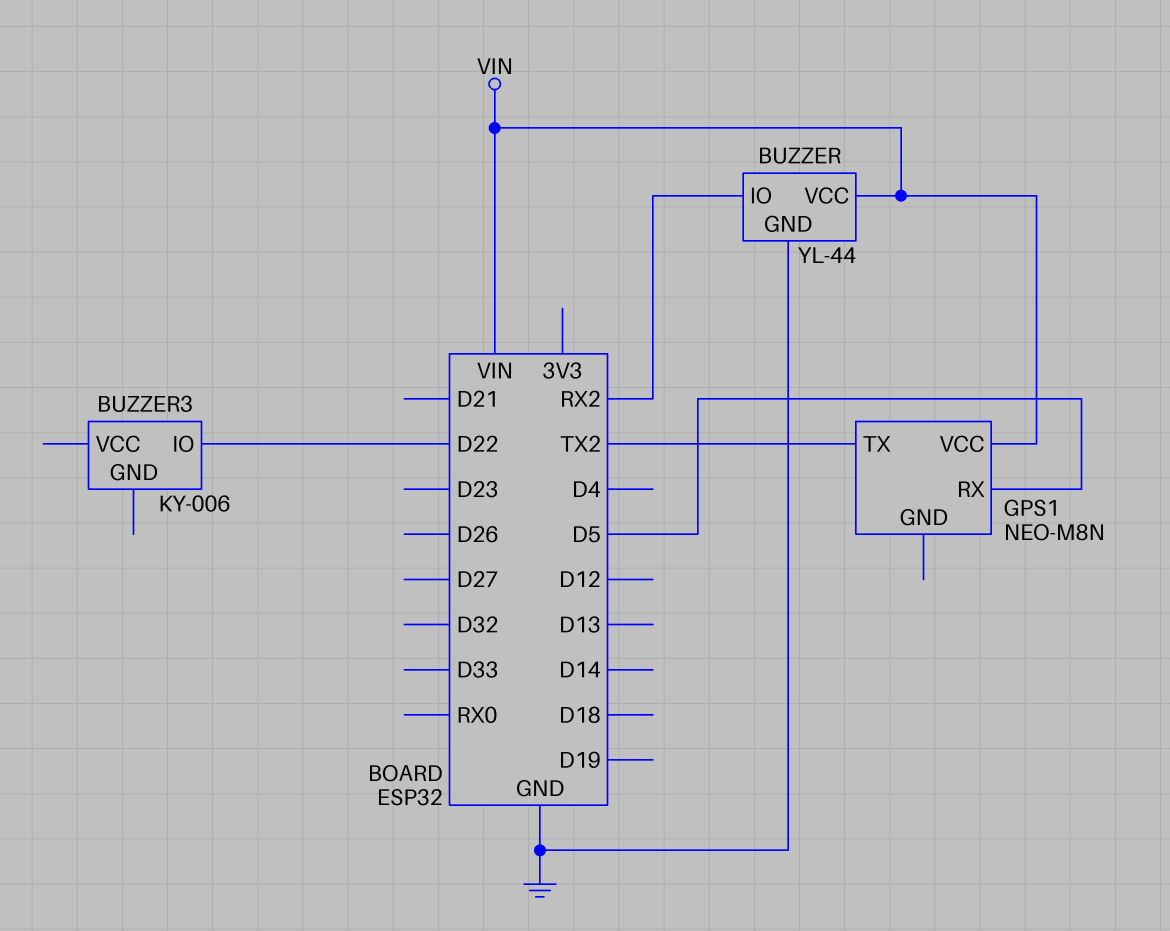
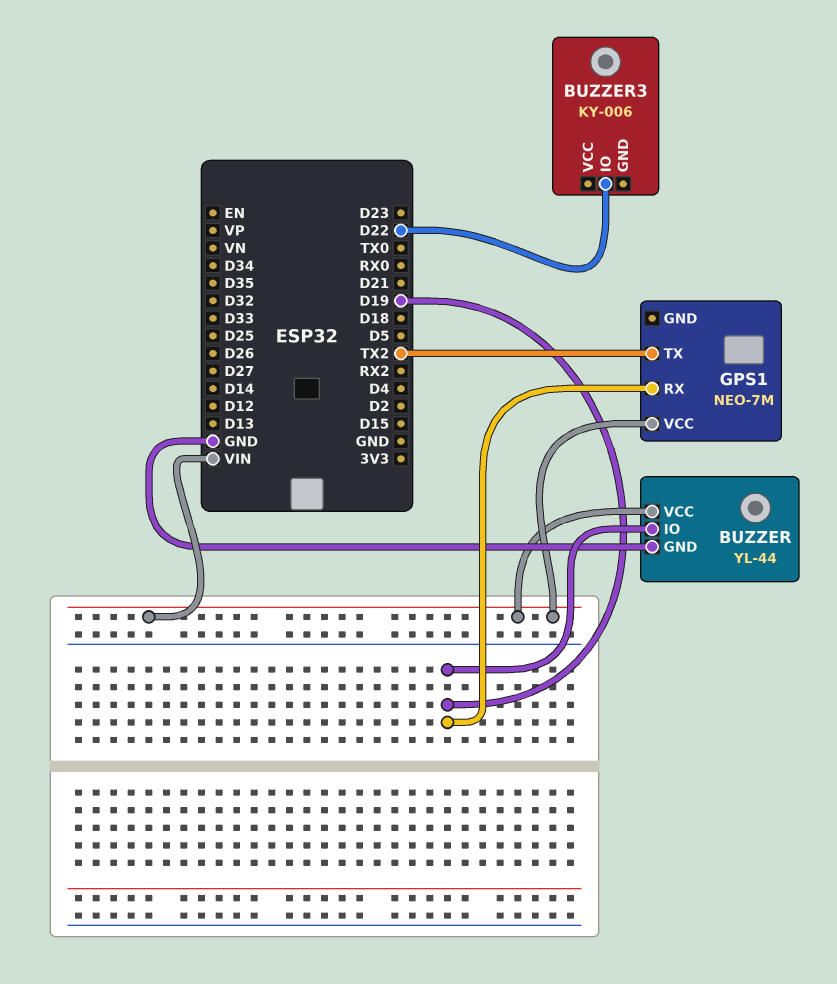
BUZZER pin IO: RX2 -> D19
GPS1: NEO-M8N -> NEO-7M
GPS1 pin RX: D5 -> D19

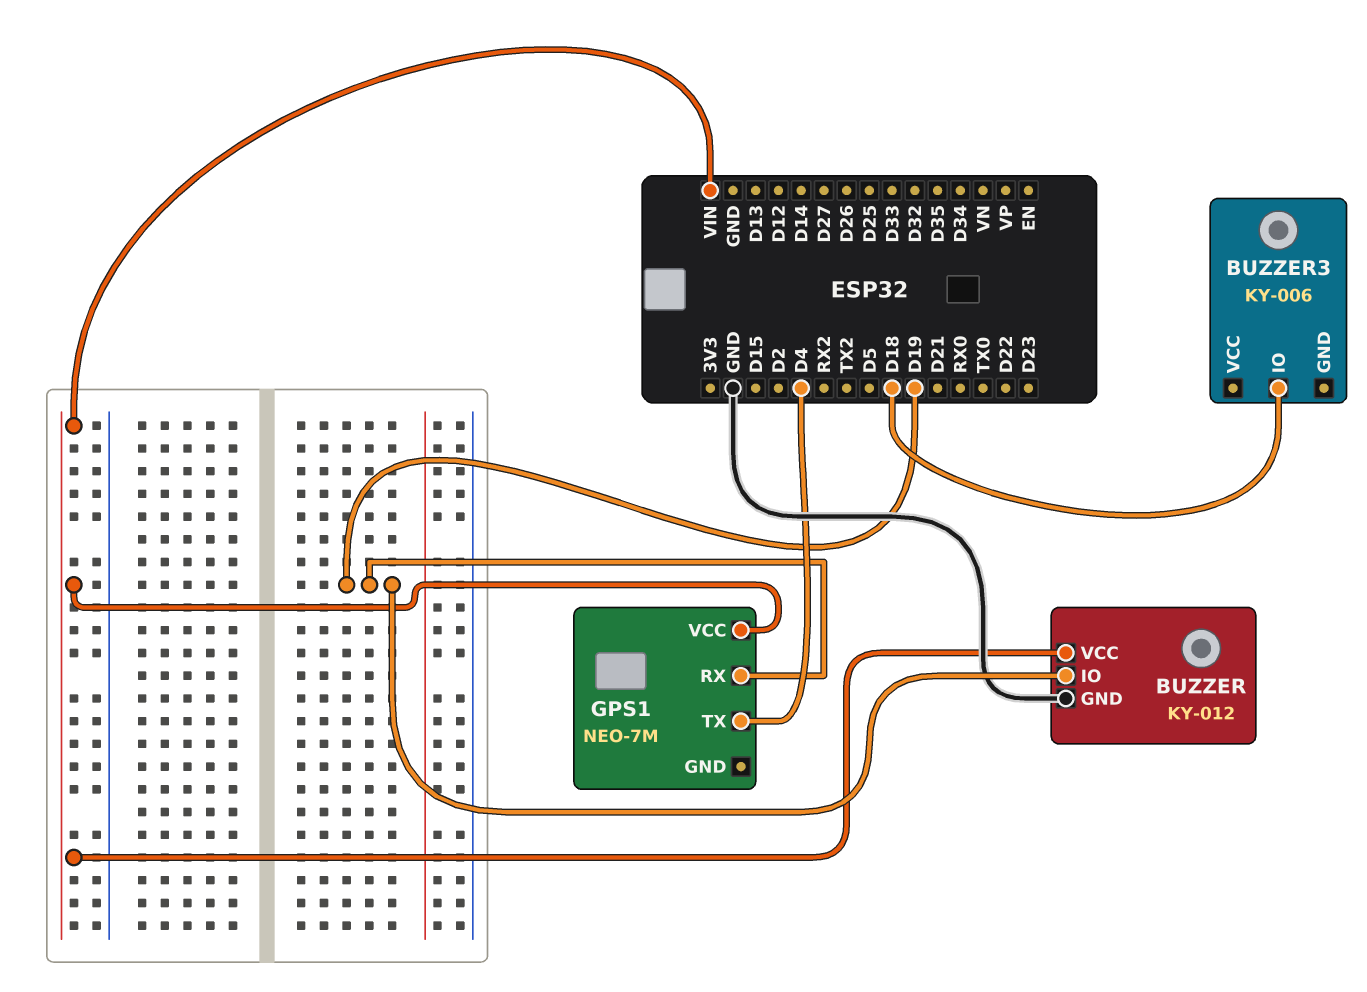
BUZZER: YL-44 -> KY-012
BUZZER3 pin IO: D22 -> D18
GPS1 pin TX: TX2 -> D4

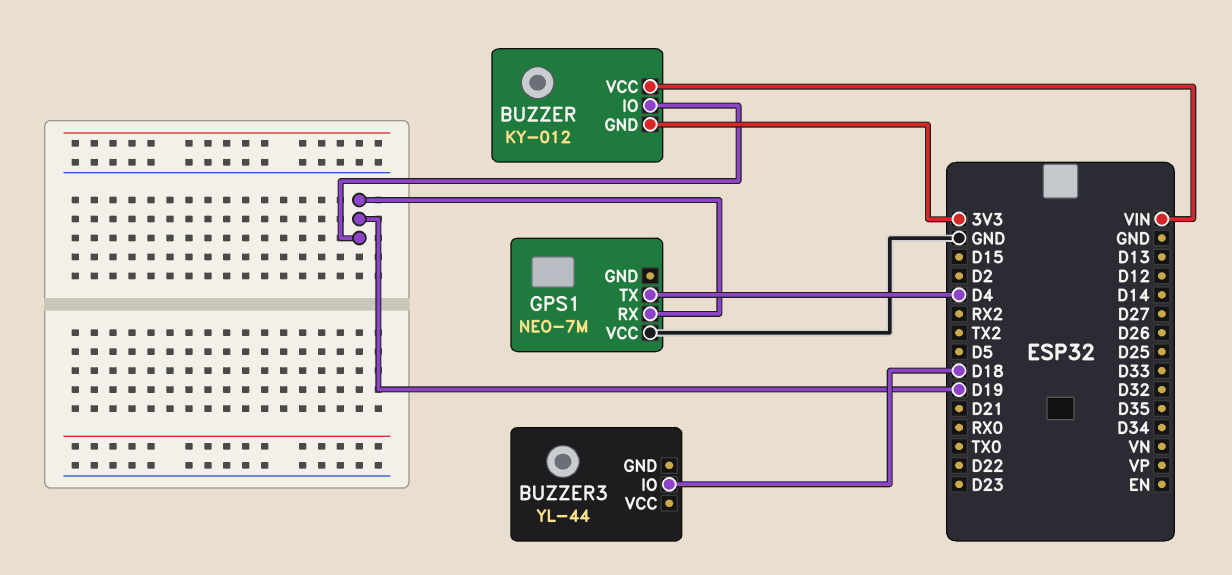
BUZZER pin GND: GND -> 3V3
BUZZER3: KY-006 -> YL-44
GPS1 pin VCC: VIN -> GND

